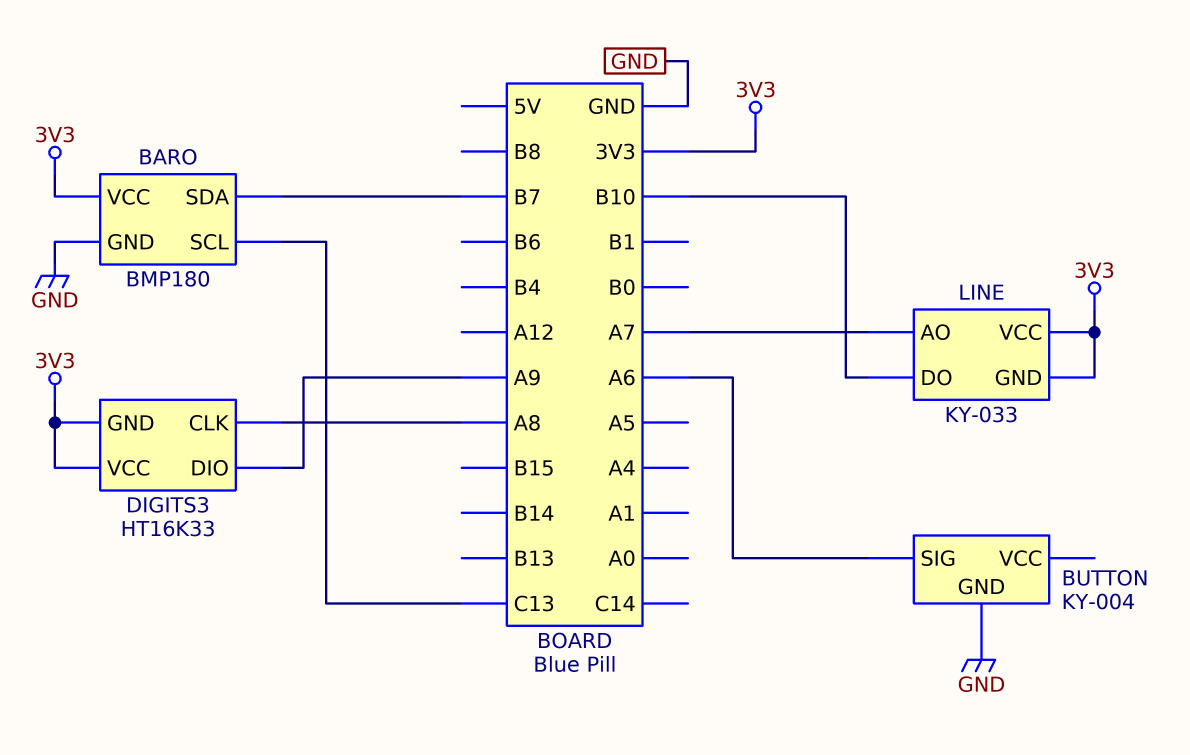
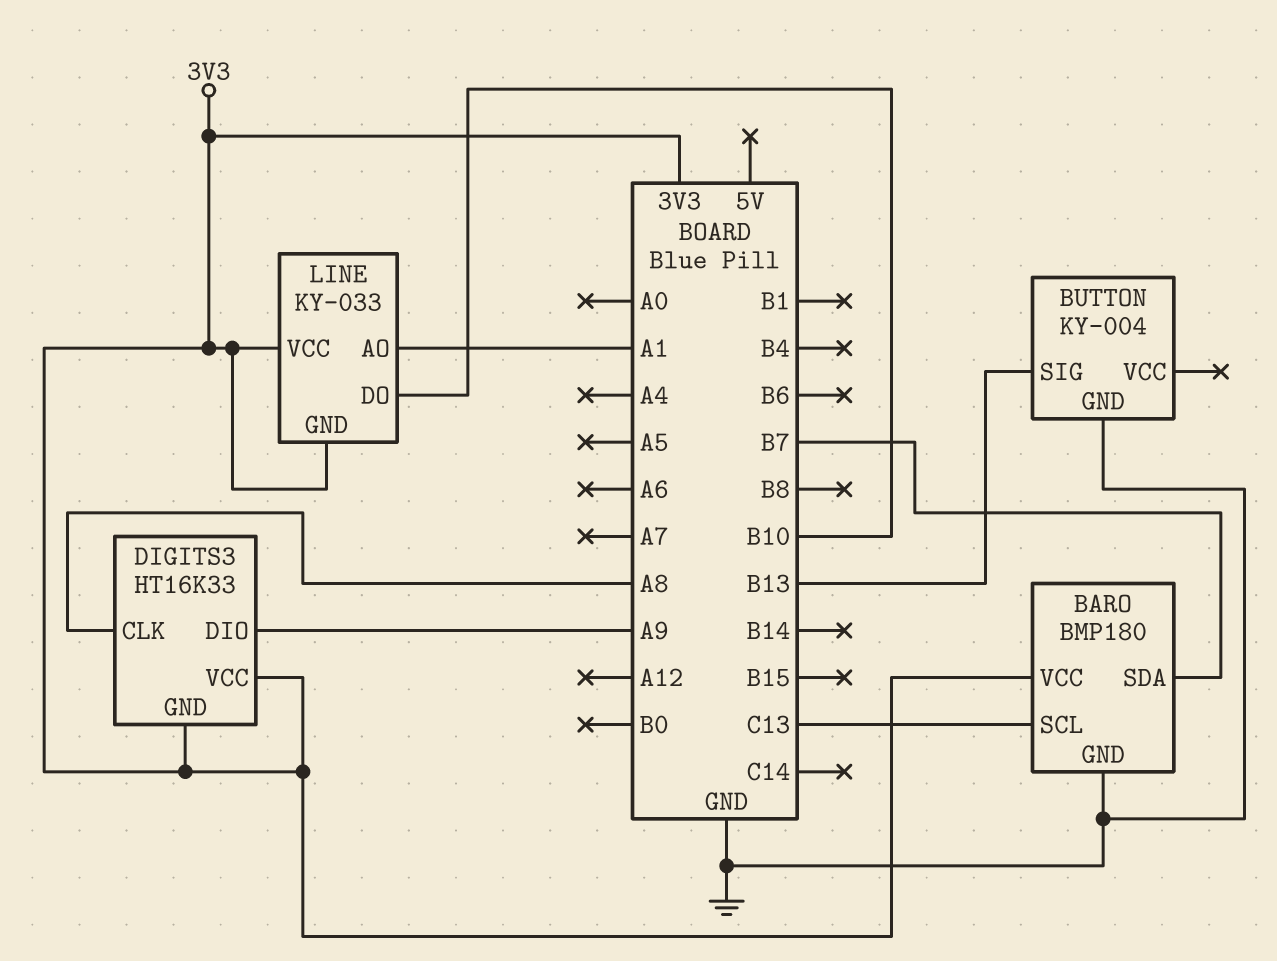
BUTTON pin SIG: A6 -> B13
LINE pin AO: A7 -> A1

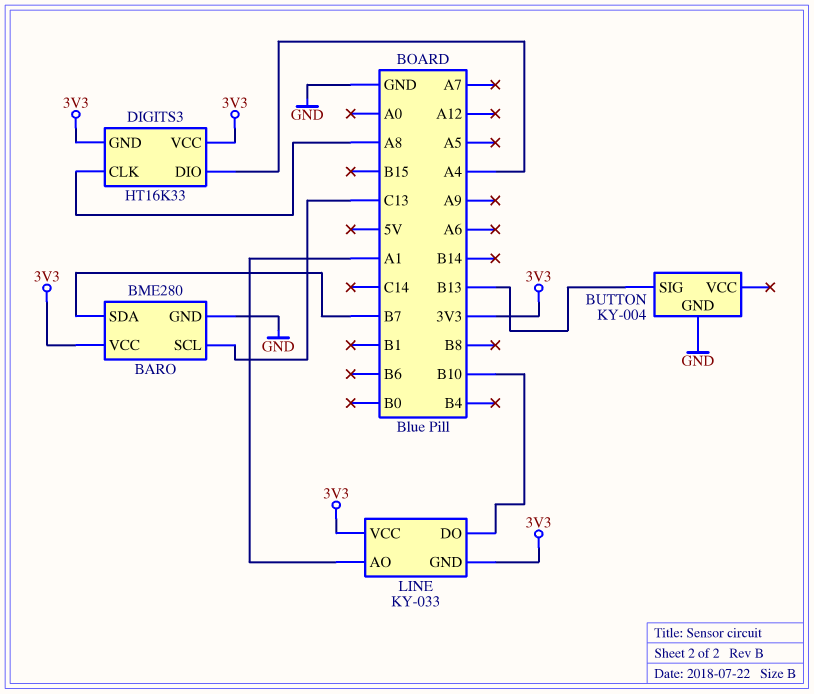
BARO: BMP180 -> BME280
DIGITS3 pin DIO: A9 -> A4

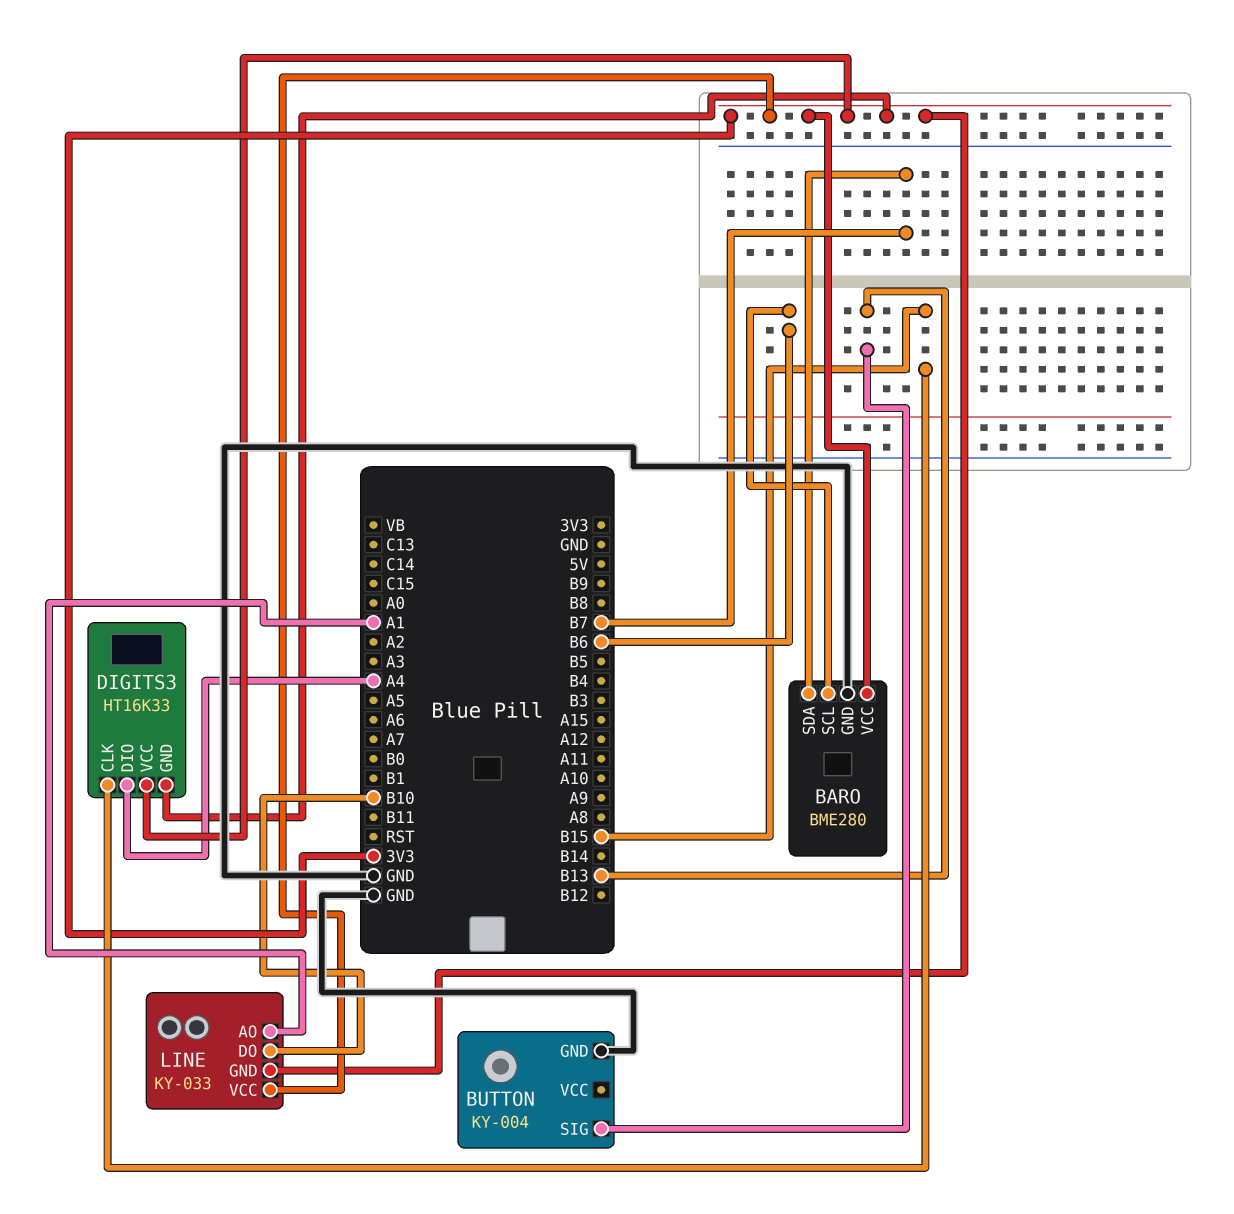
BARO pin SCL: C13 -> B6
DIGITS3 pin CLK: A8 -> B15

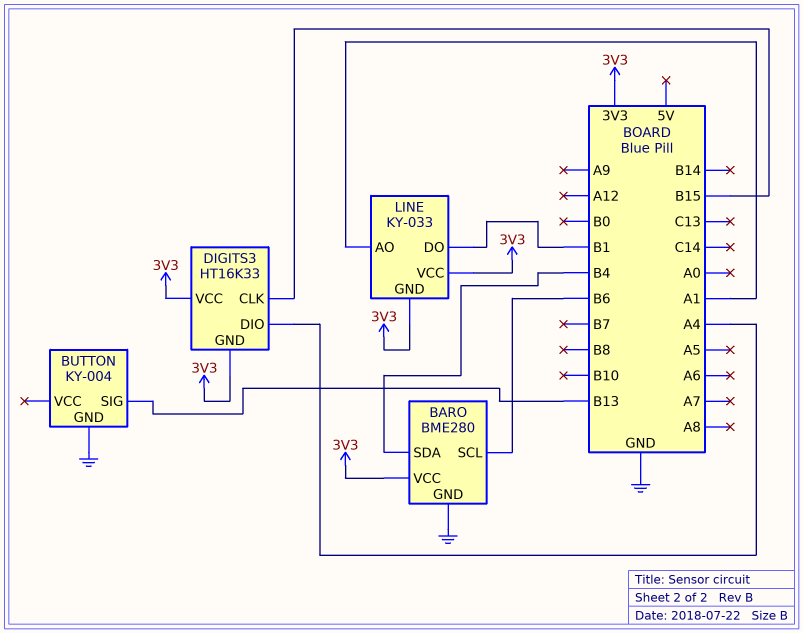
BARO pin SDA: B7 -> B4
LINE pin DO: B10 -> B1

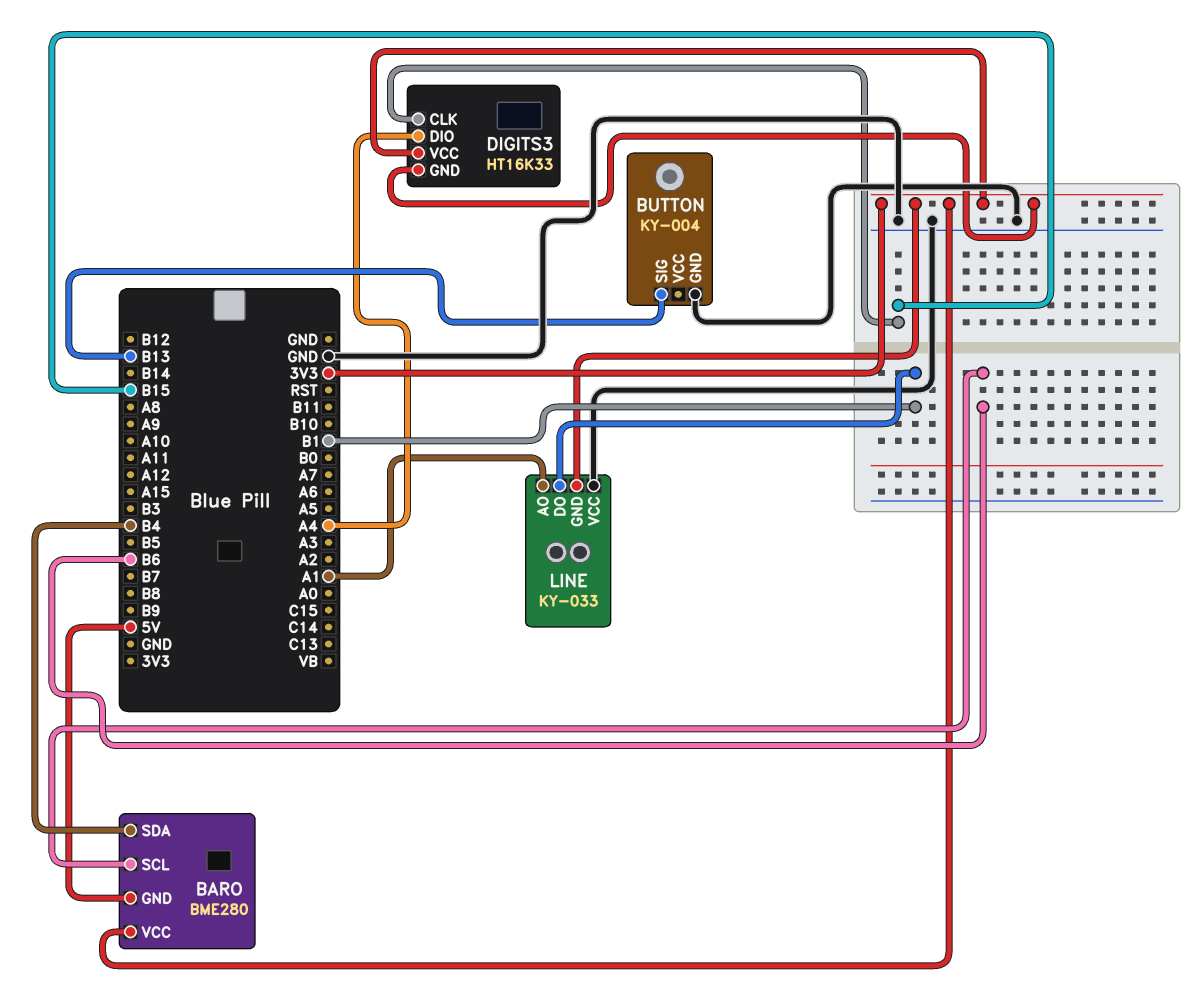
BARO pin GND: GND -> 5V
LINE pin VCC: 3V3 -> GND

